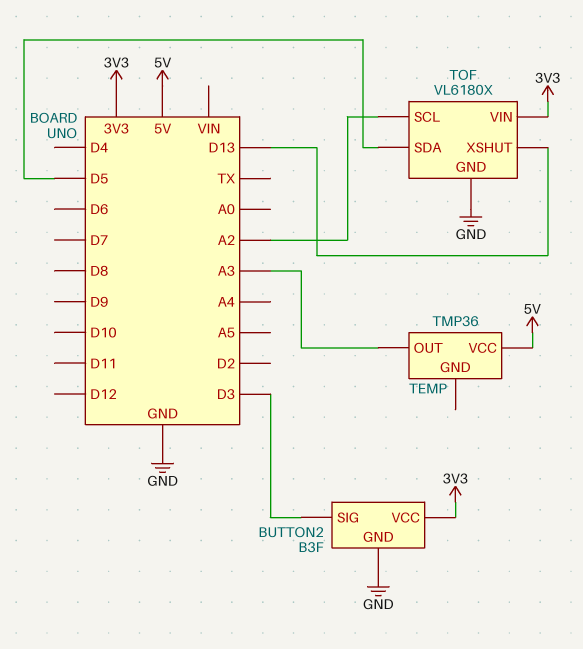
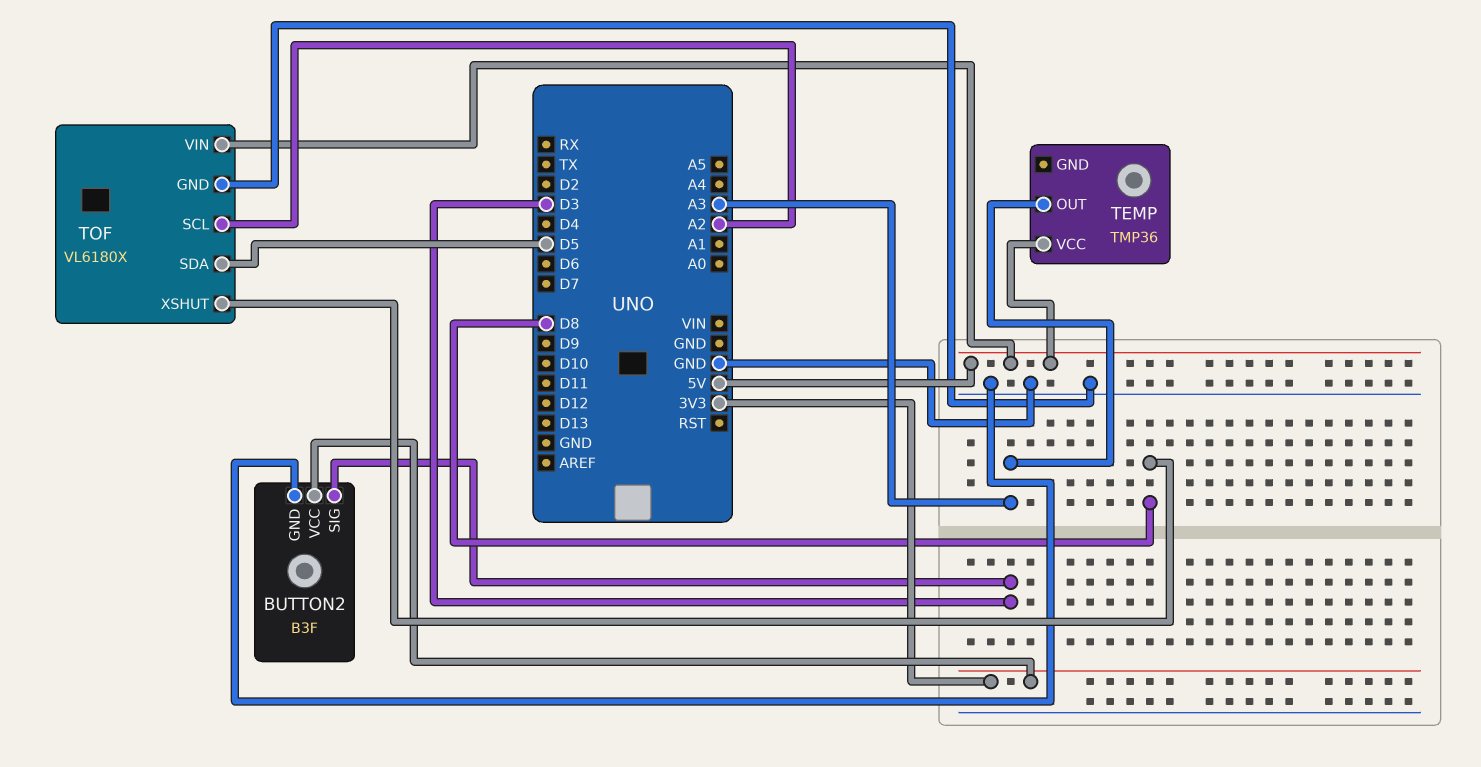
TOF pin VIN: 3V3 -> 5V
TOF pin XSHUT: D13 -> D8

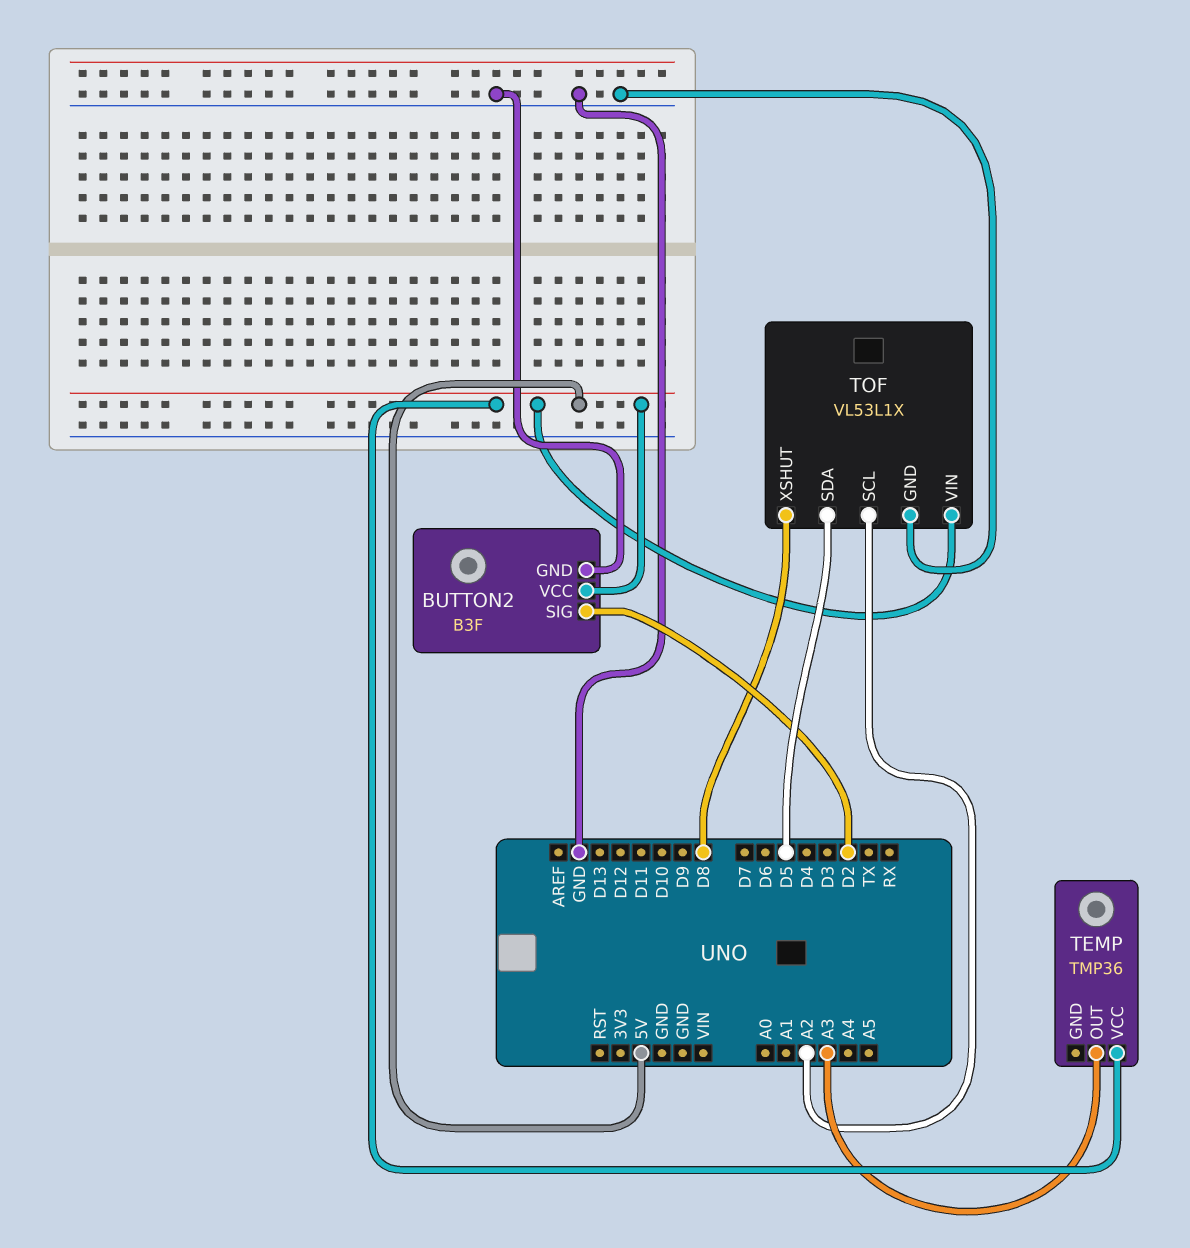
BUTTON2 pin SIG: D3 -> D2
BUTTON2 pin VCC: 3V3 -> 5V
TOF: VL6180X -> VL53L1X

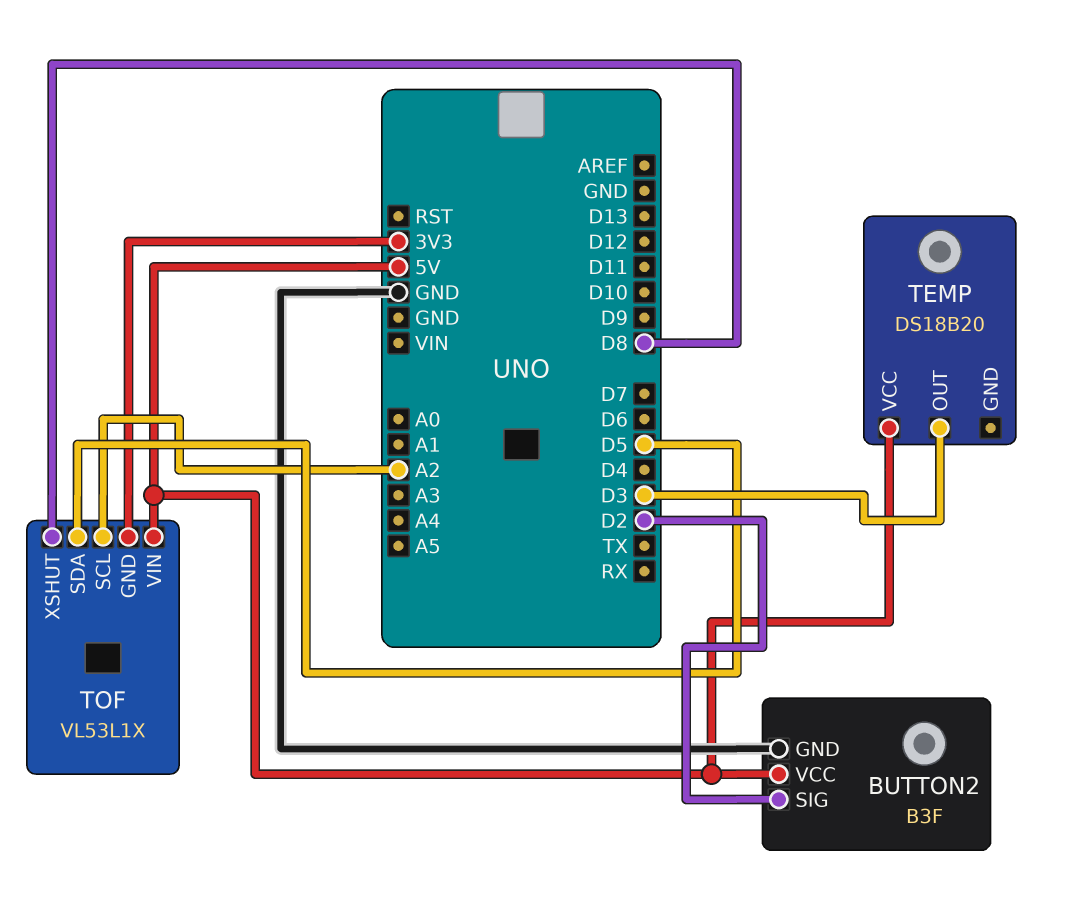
TEMP: TMP36 -> DS18B20
TEMP pin OUT: A3 -> D3
TOF pin GND: GND -> 3V3

